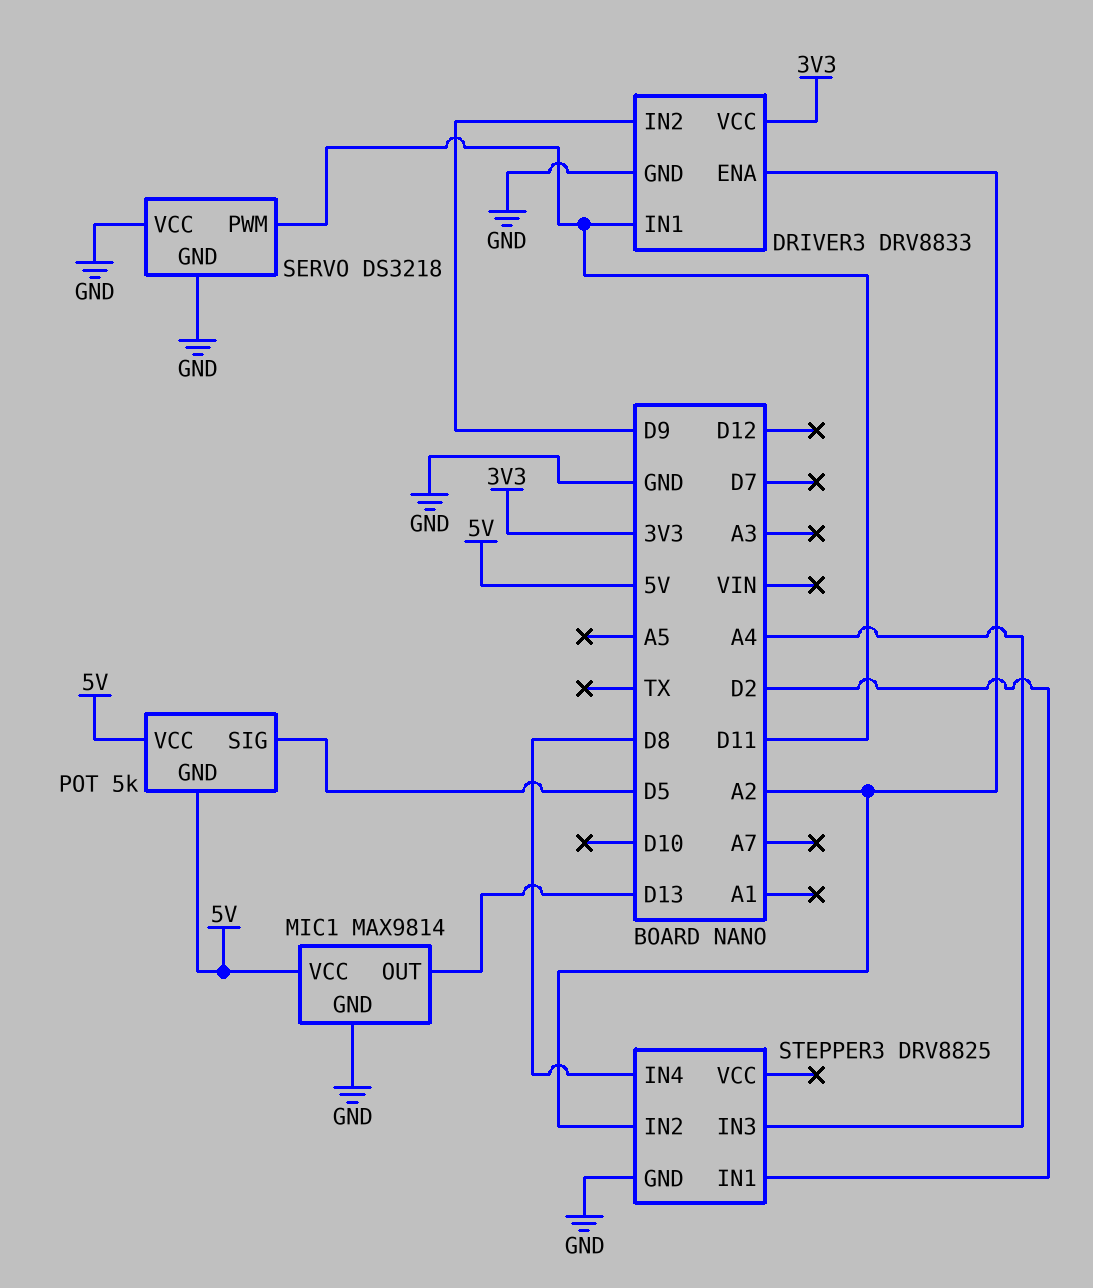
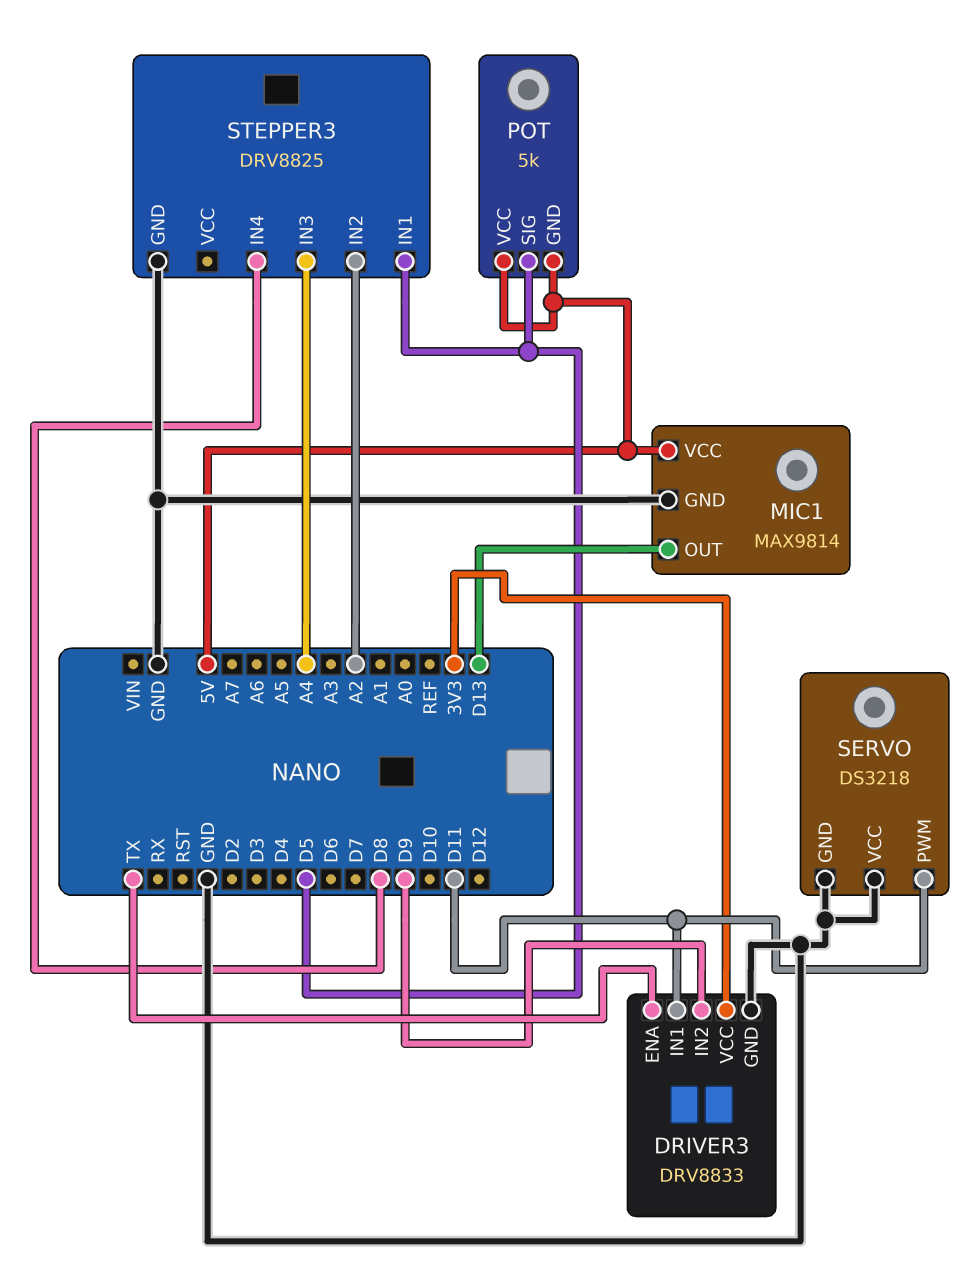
DRIVER3 pin ENA: A2 -> TX
STEPPER3 pin IN1: D2 -> D5

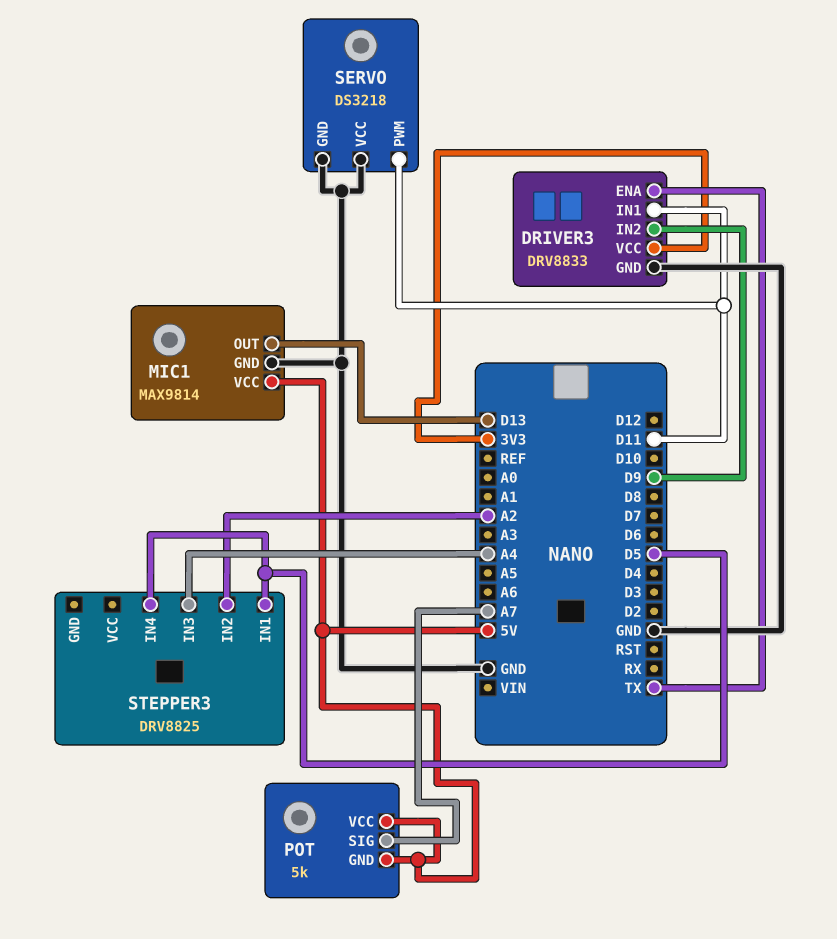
POT pin SIG: D5 -> A7
STEPPER3 pin GND: GND -> none
STEPPER3 pin IN4: D8 -> D5

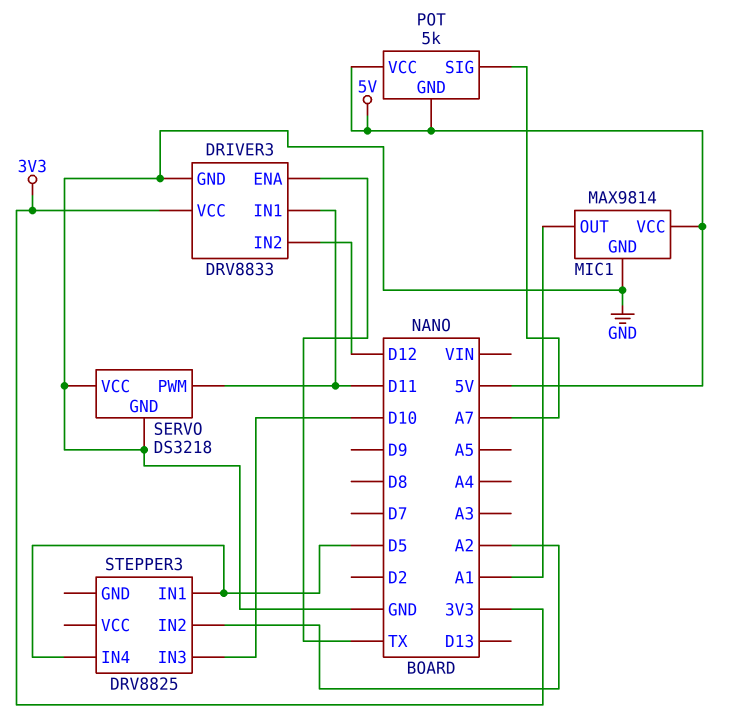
DRIVER3 pin IN2: D9 -> D12
MIC1 pin OUT: D13 -> A1
STEPPER3 pin IN3: A4 -> D10

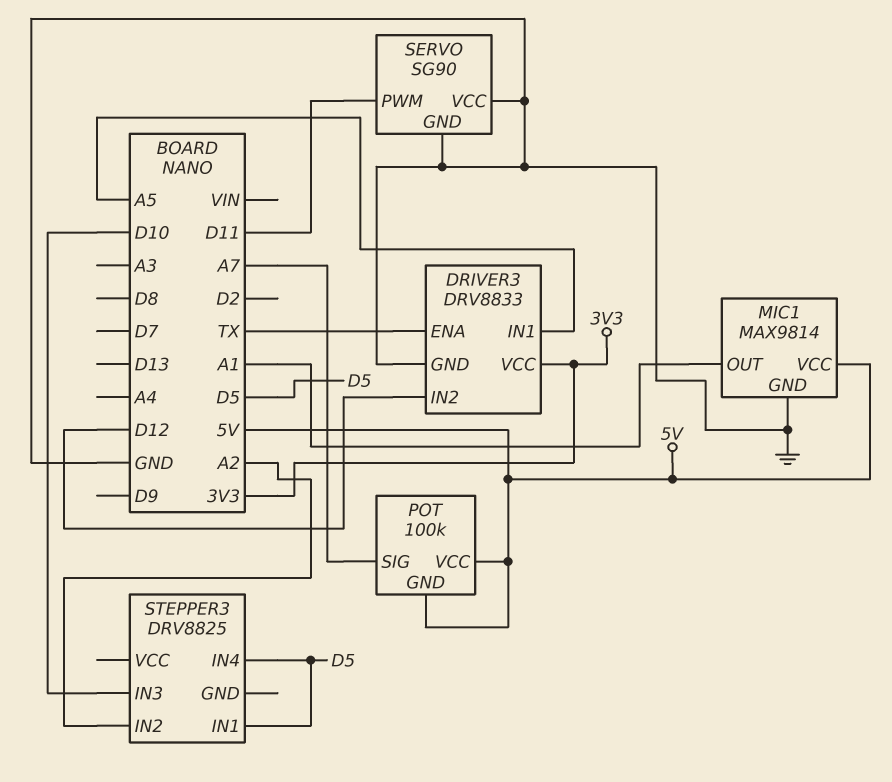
DRIVER3 pin IN1: D11 -> A5
POT: 5k -> 100k
SERVO: DS3218 -> SG90

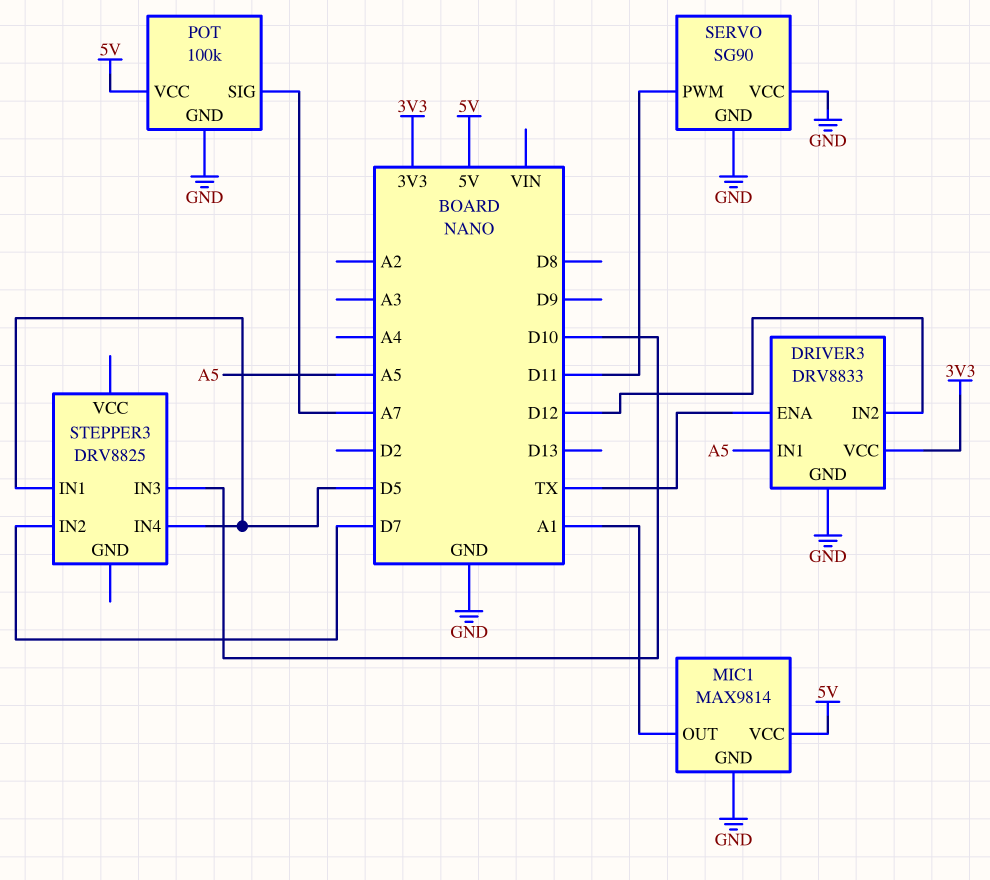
POT pin GND: 5V -> GND
STEPPER3 pin IN2: A2 -> D7

